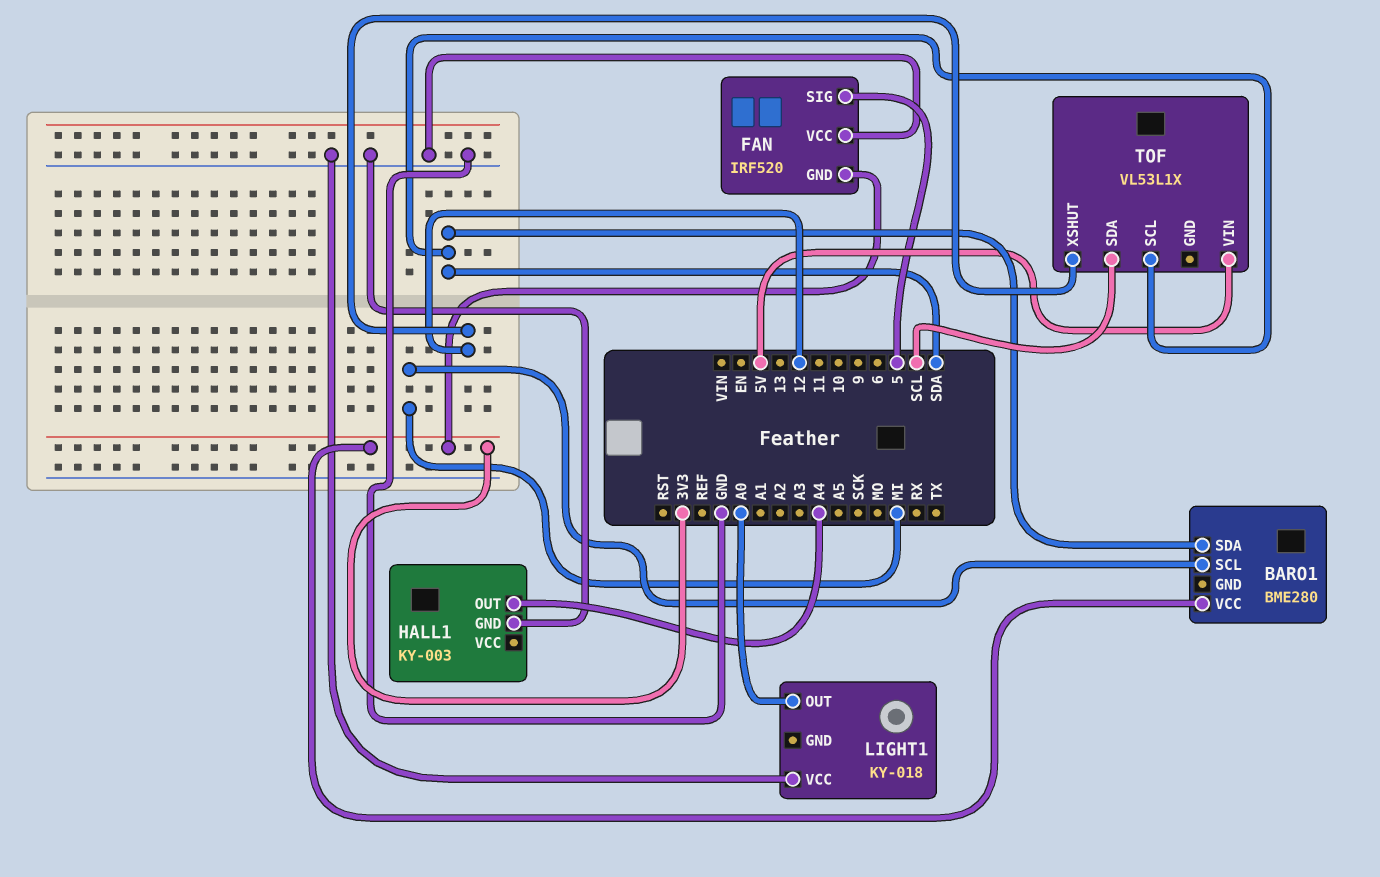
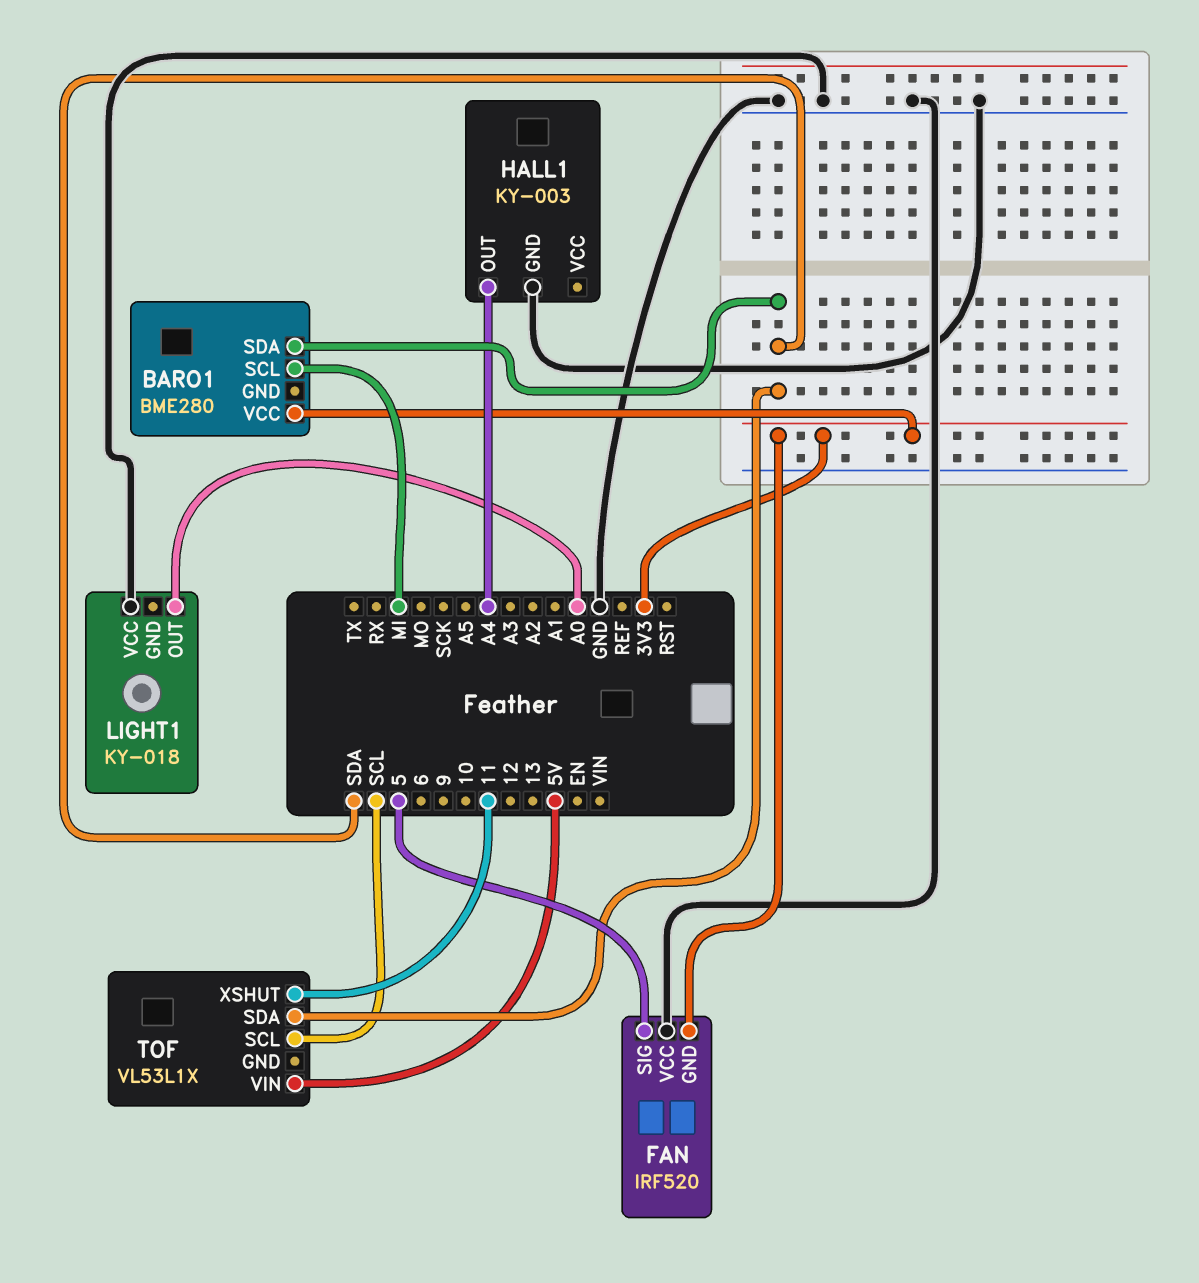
TOF pin SCL: SDA -> SCL
TOF pin SDA: SCL -> SDA
TOF pin XSHUT: 12 -> 11

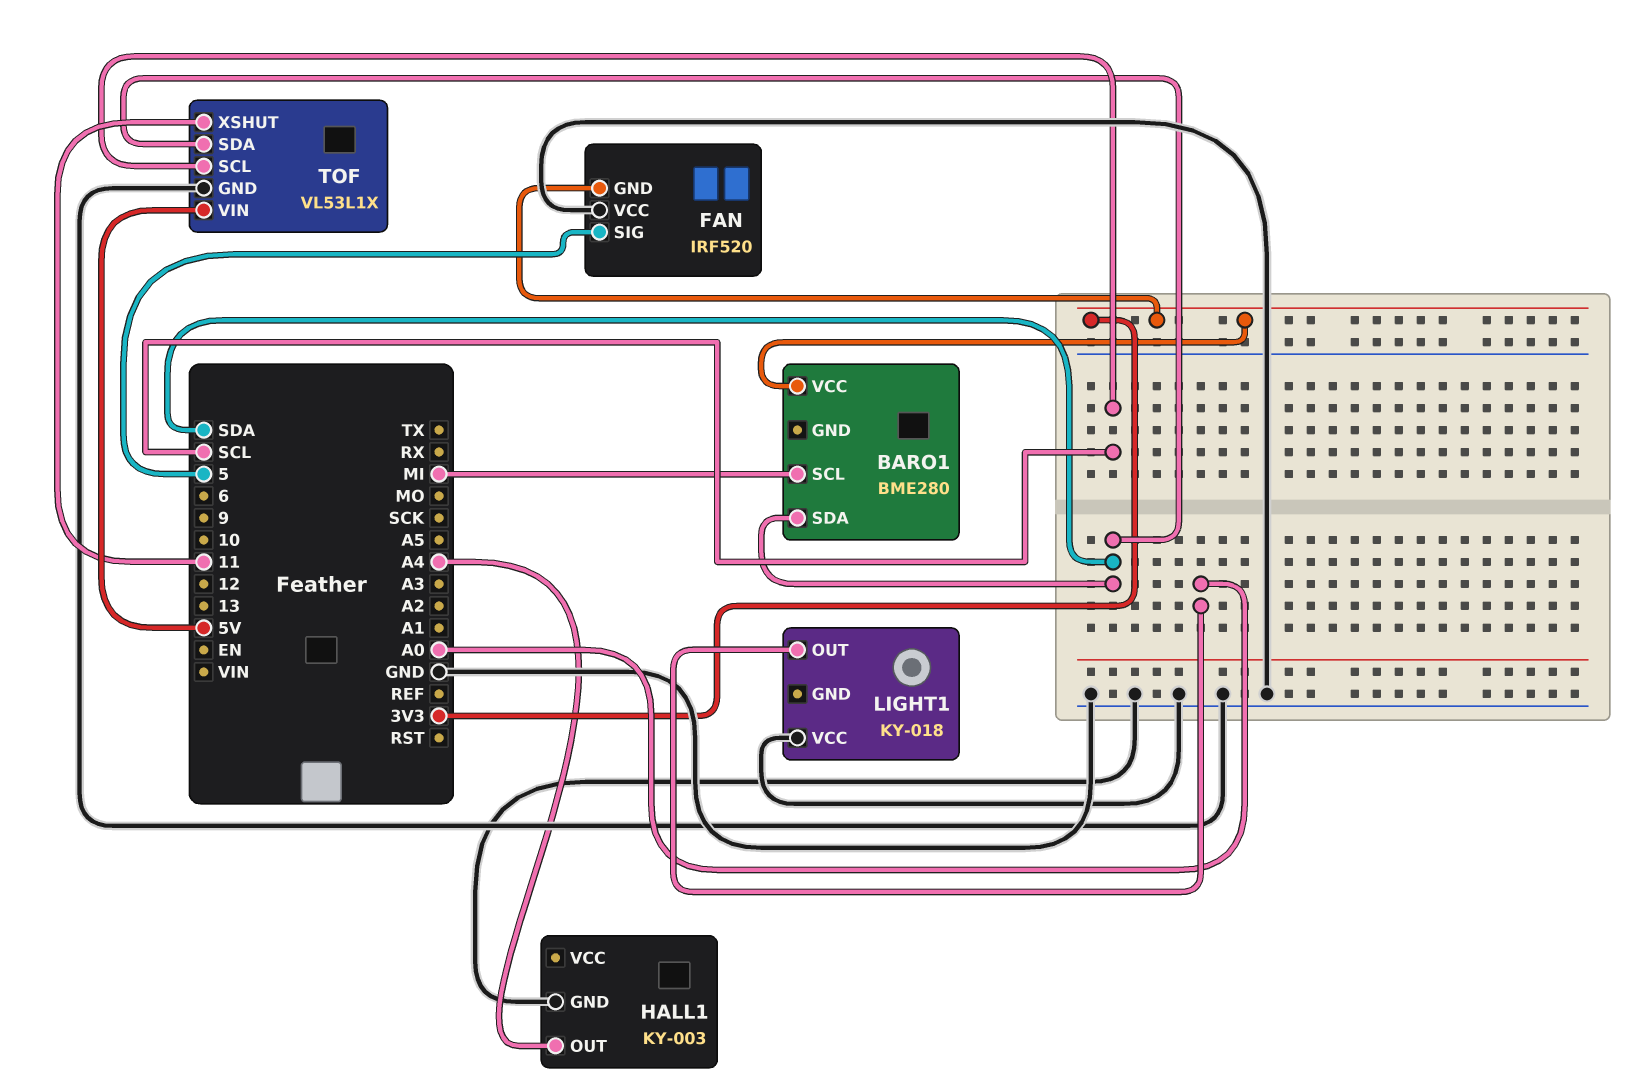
TOF pin GND: none -> GND

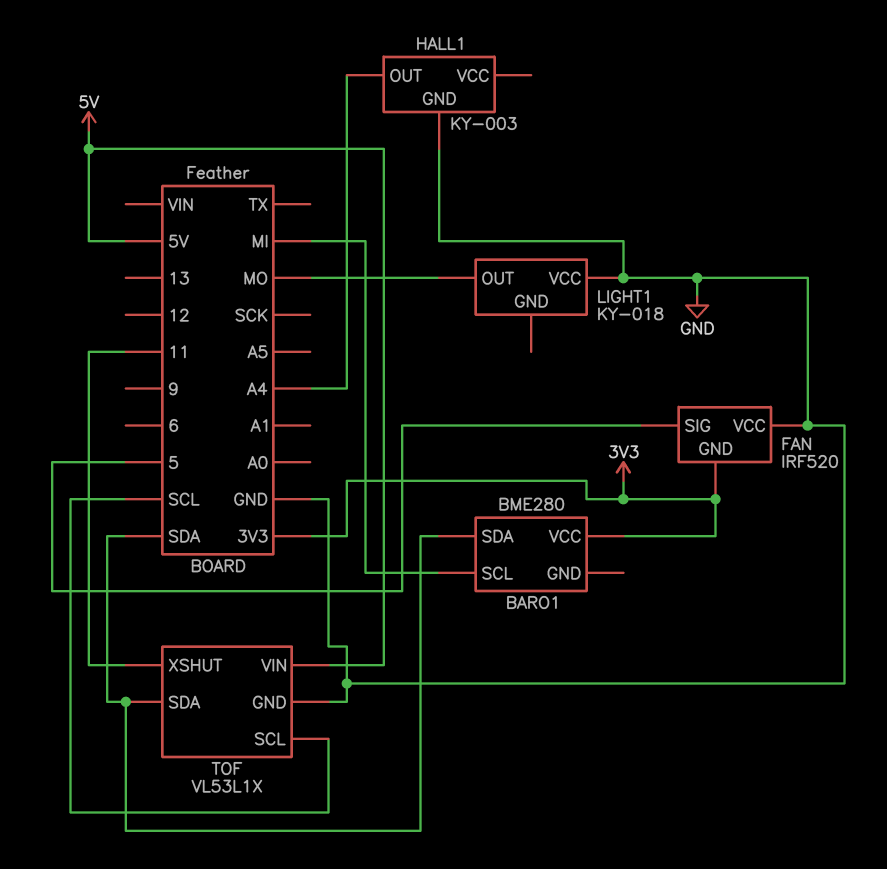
LIGHT1 pin OUT: A0 -> MO

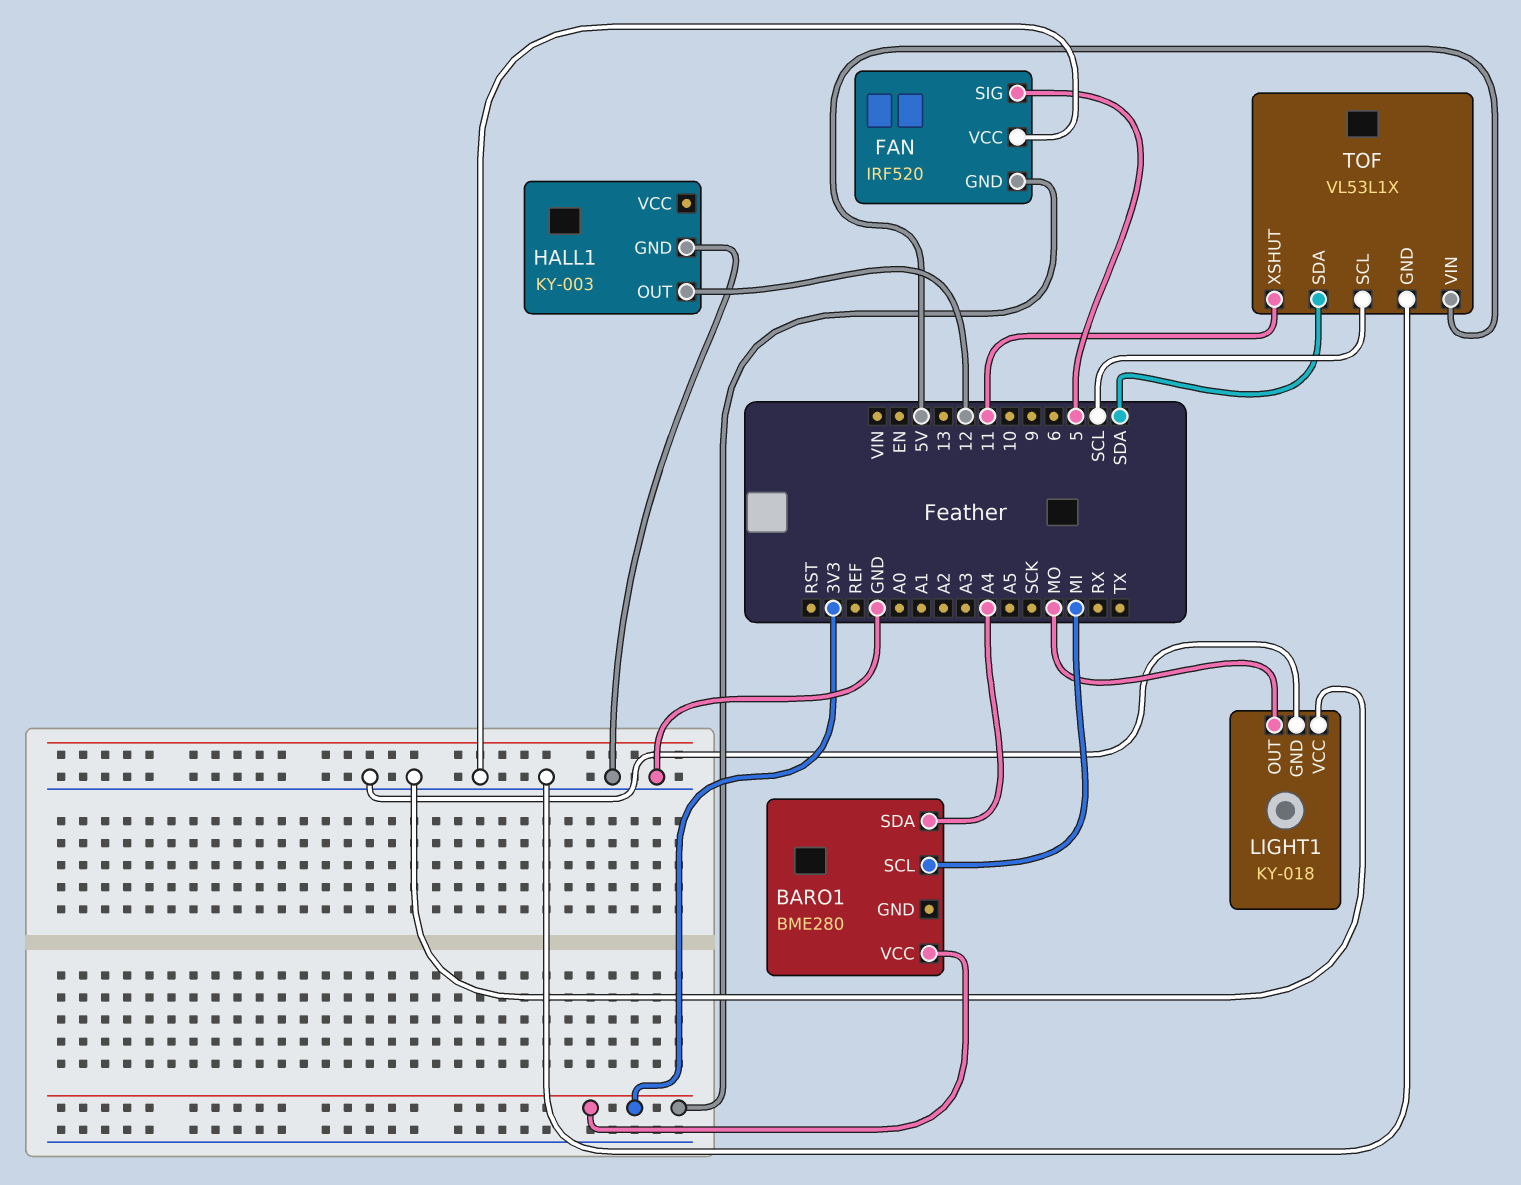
BARO1 pin SDA: SDA -> A4
HALL1 pin OUT: A4 -> 12
LIGHT1 pin GND: none -> GND

